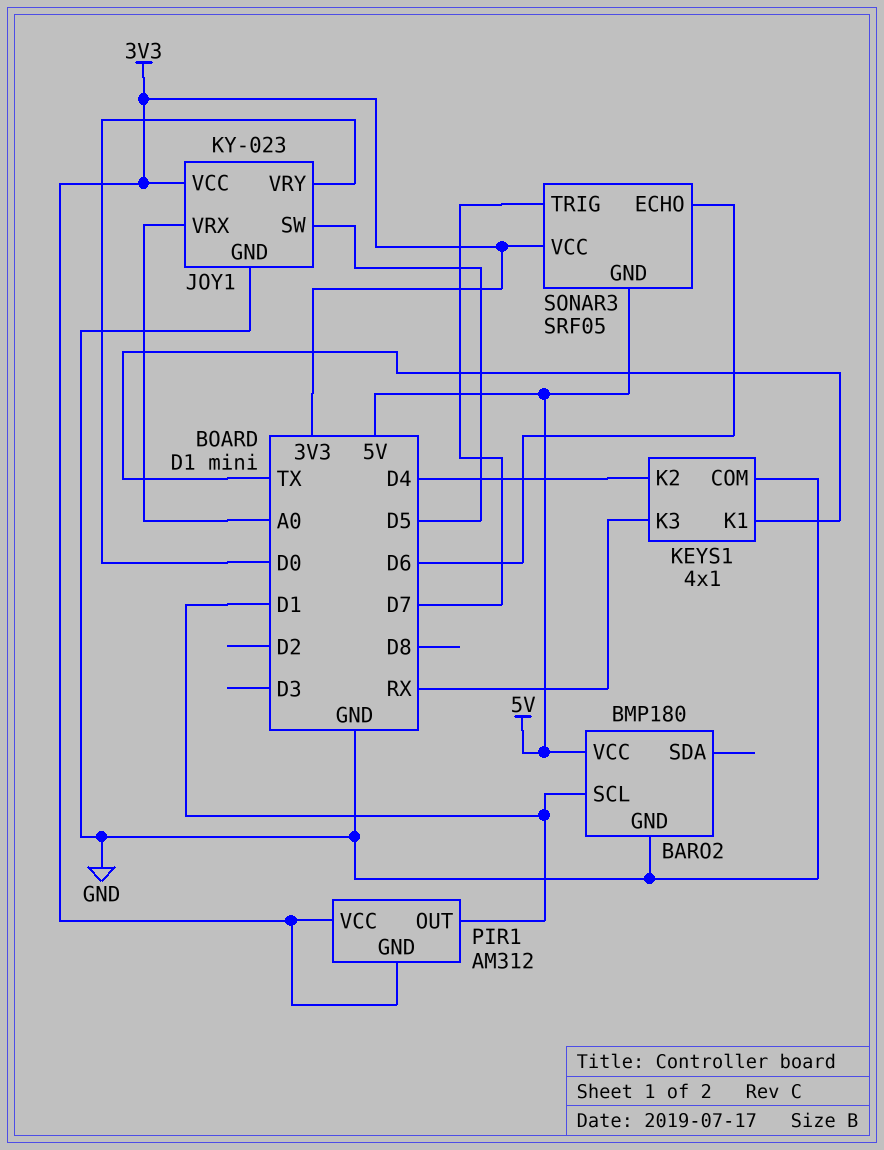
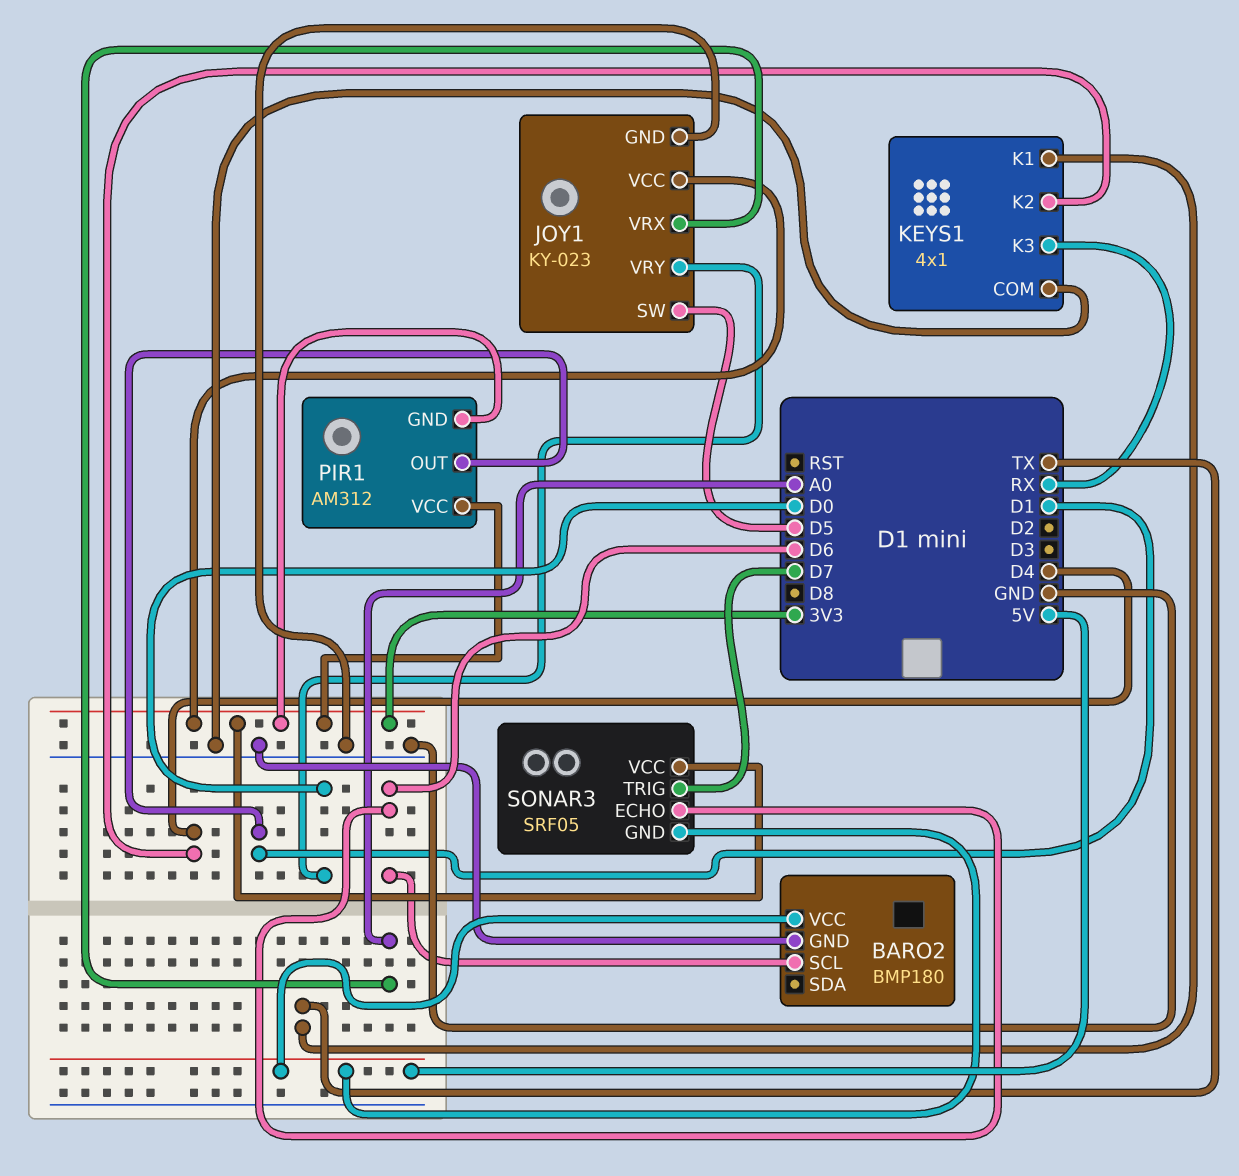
BARO2 pin SCL: D1 -> D6

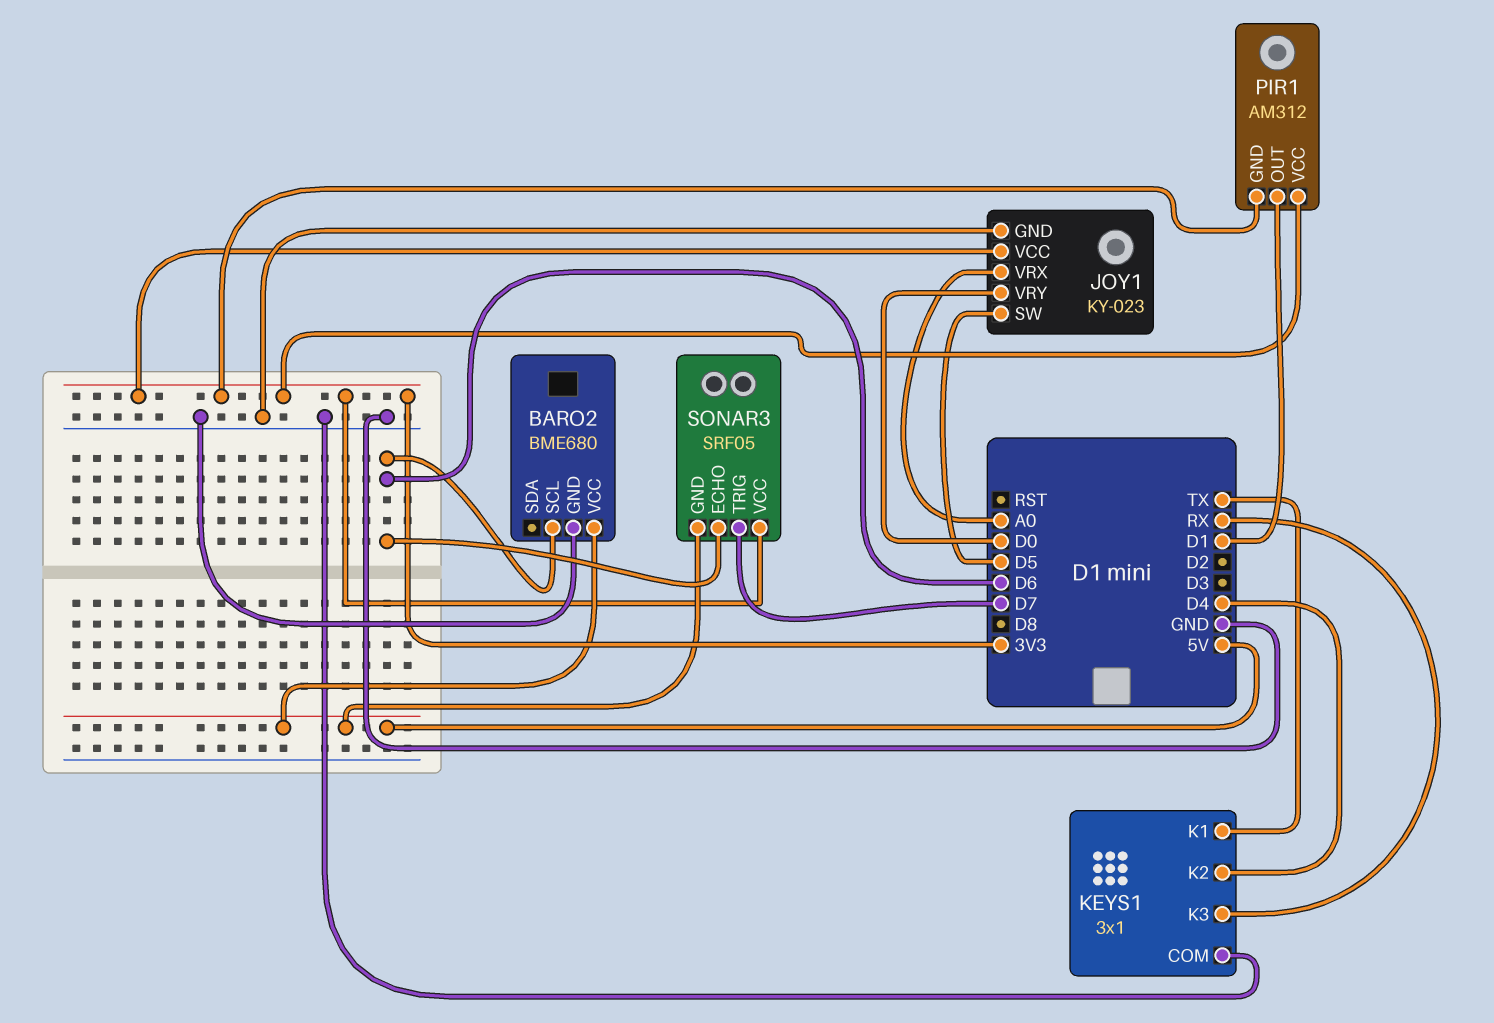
BARO2: BMP180 -> BME680
KEYS1: 4x1 -> 3x1

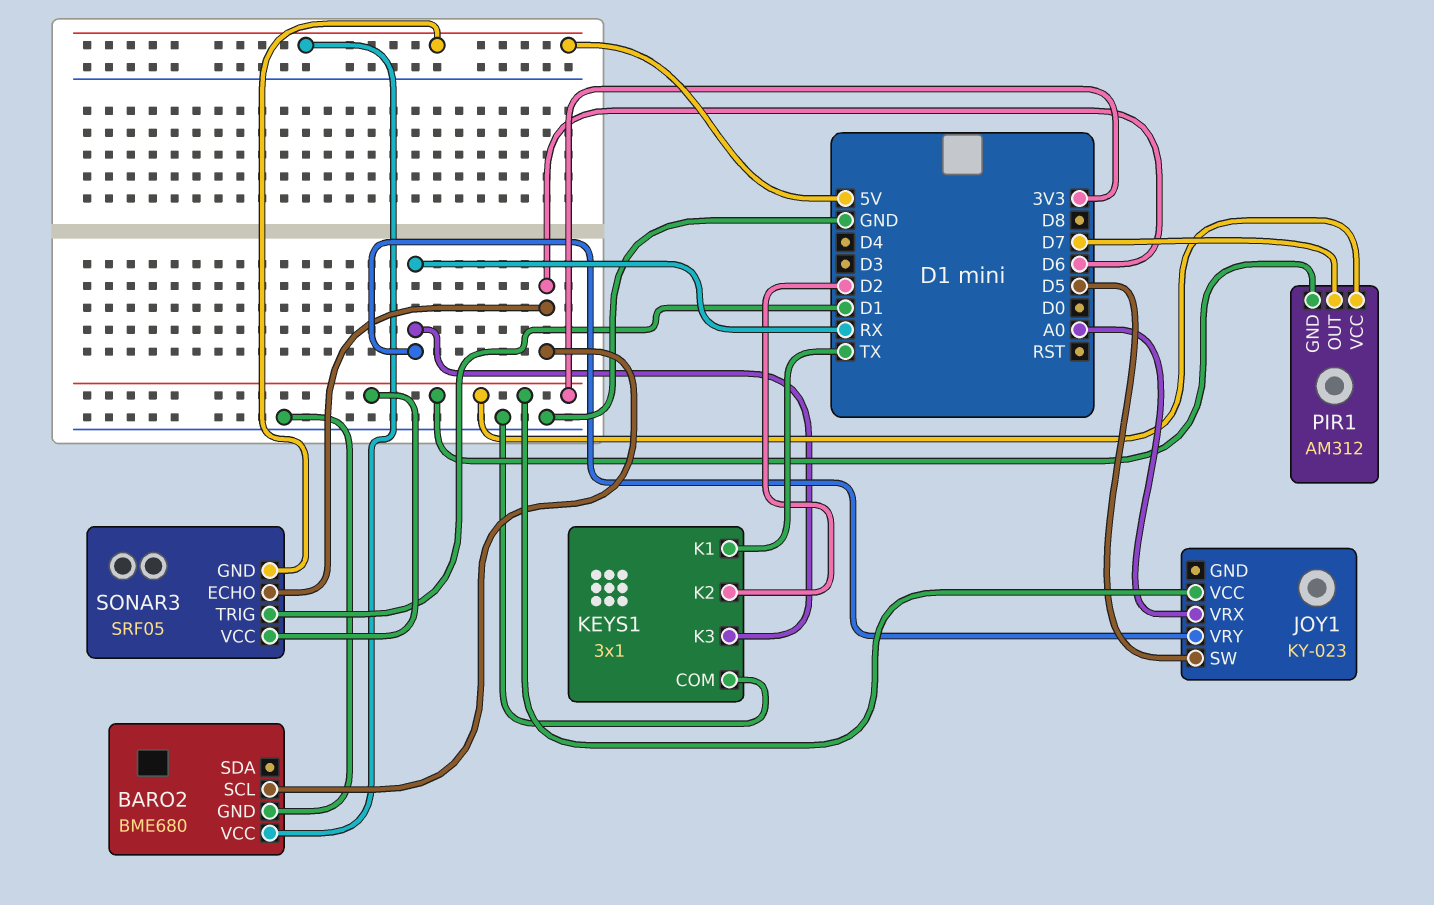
JOY1 pin GND: GND -> none
JOY1 pin VRY: D0 -> RX
KEYS1 pin K2: D4 -> D2
PIR1 pin OUT: D1 -> D7
SONAR3 pin TRIG: D7 -> D1

